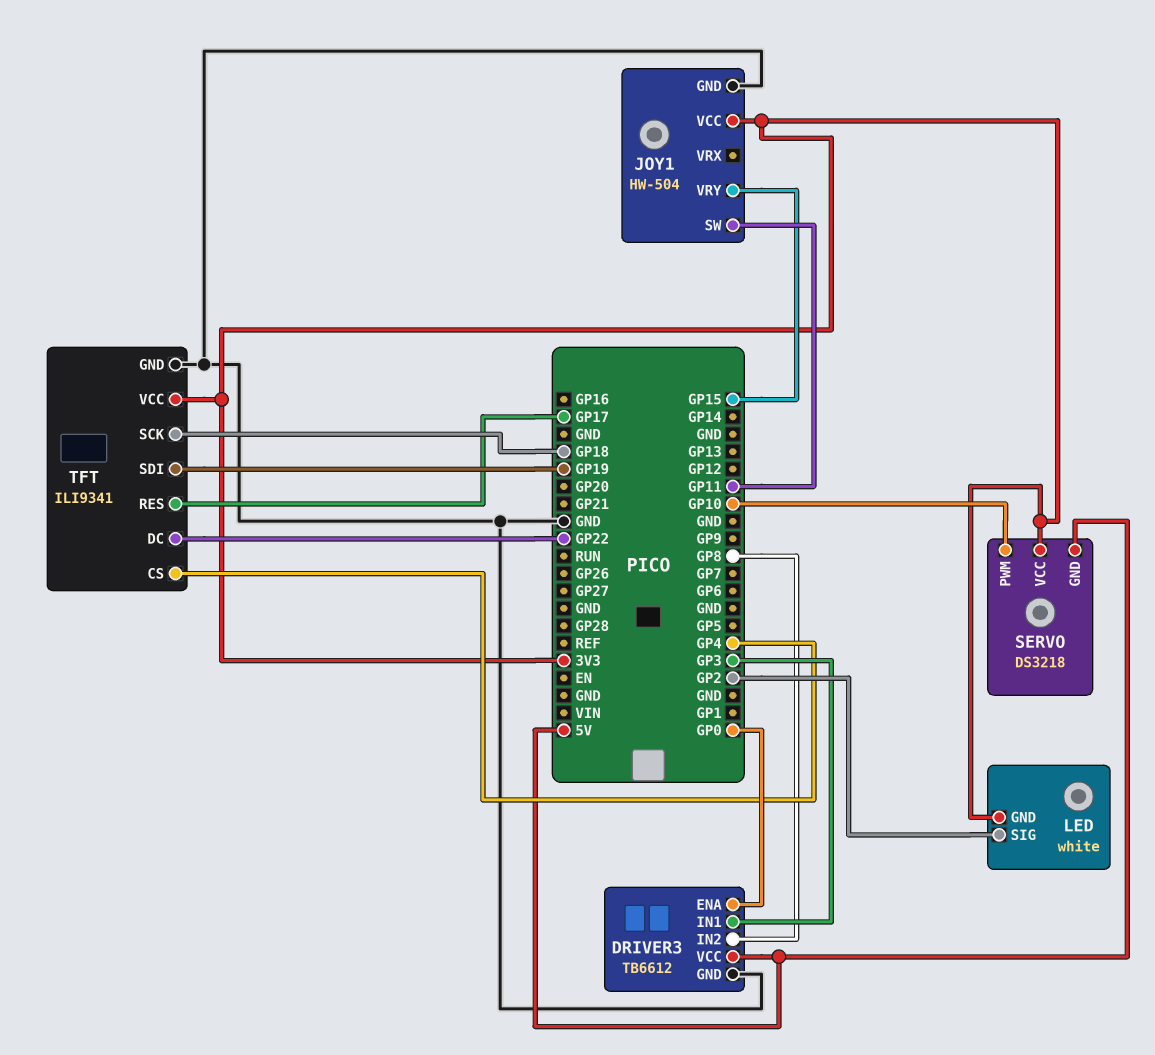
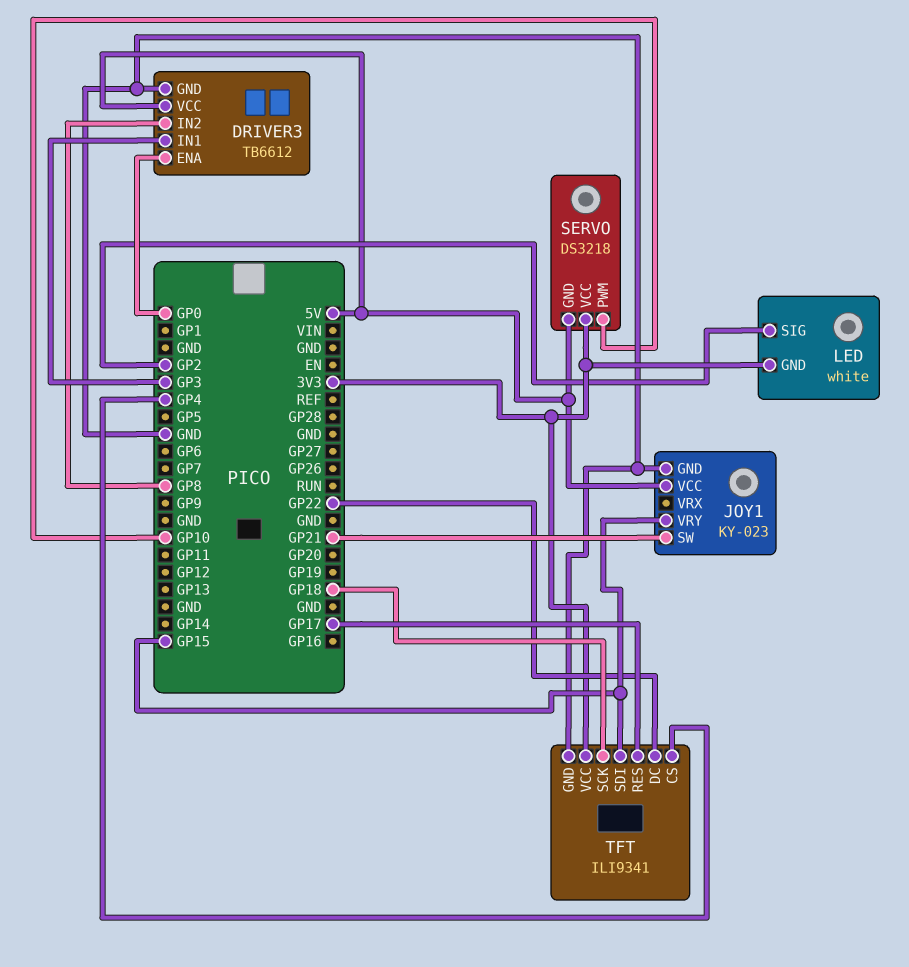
JOY1: HW-504 -> KY-023
JOY1 pin SW: GP11 -> GP21
JOY1 pin VCC: 3V3 -> 5V
TFT pin SDI: GP19 -> GP15

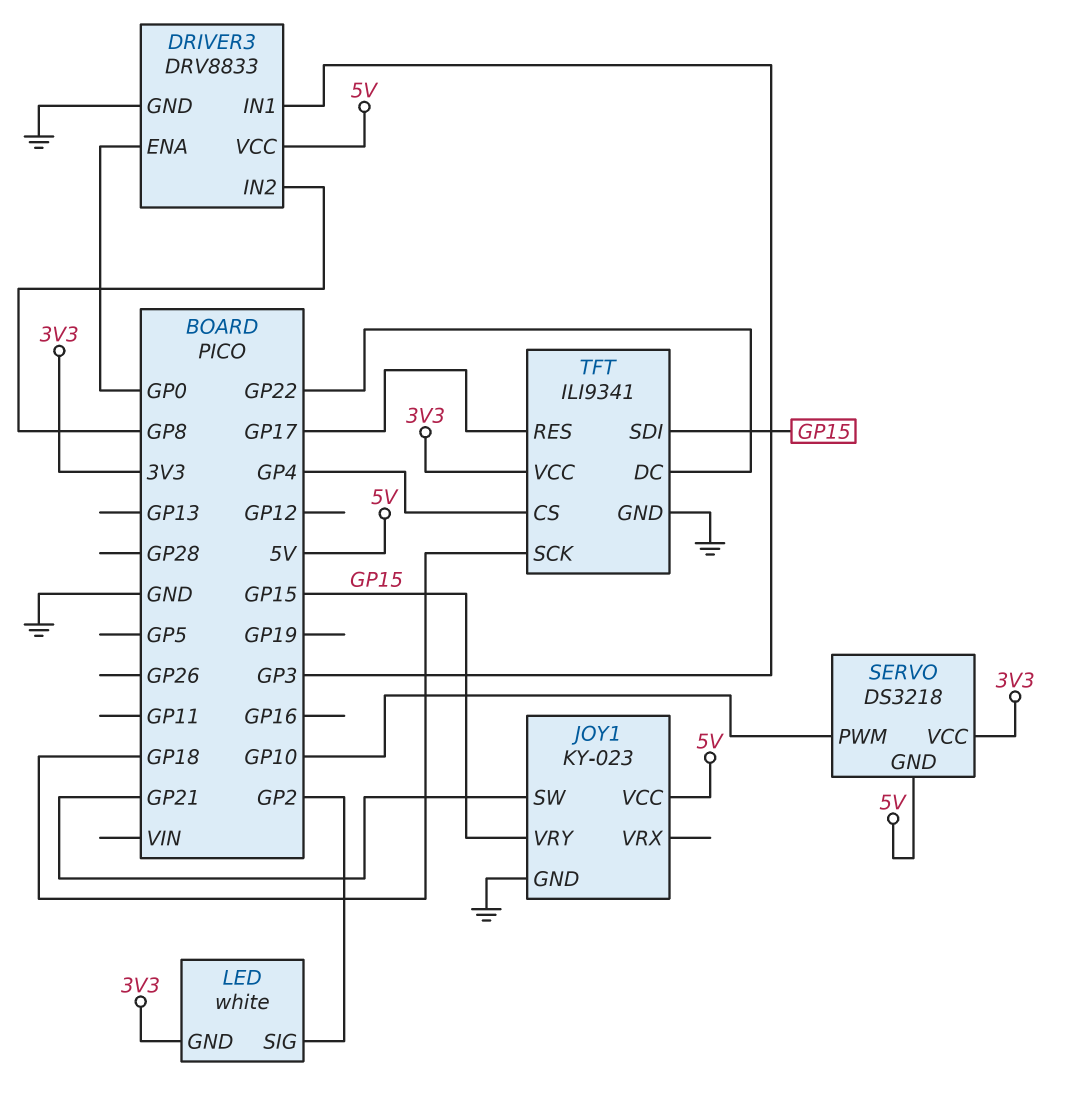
DRIVER3: TB6612 -> DRV8833

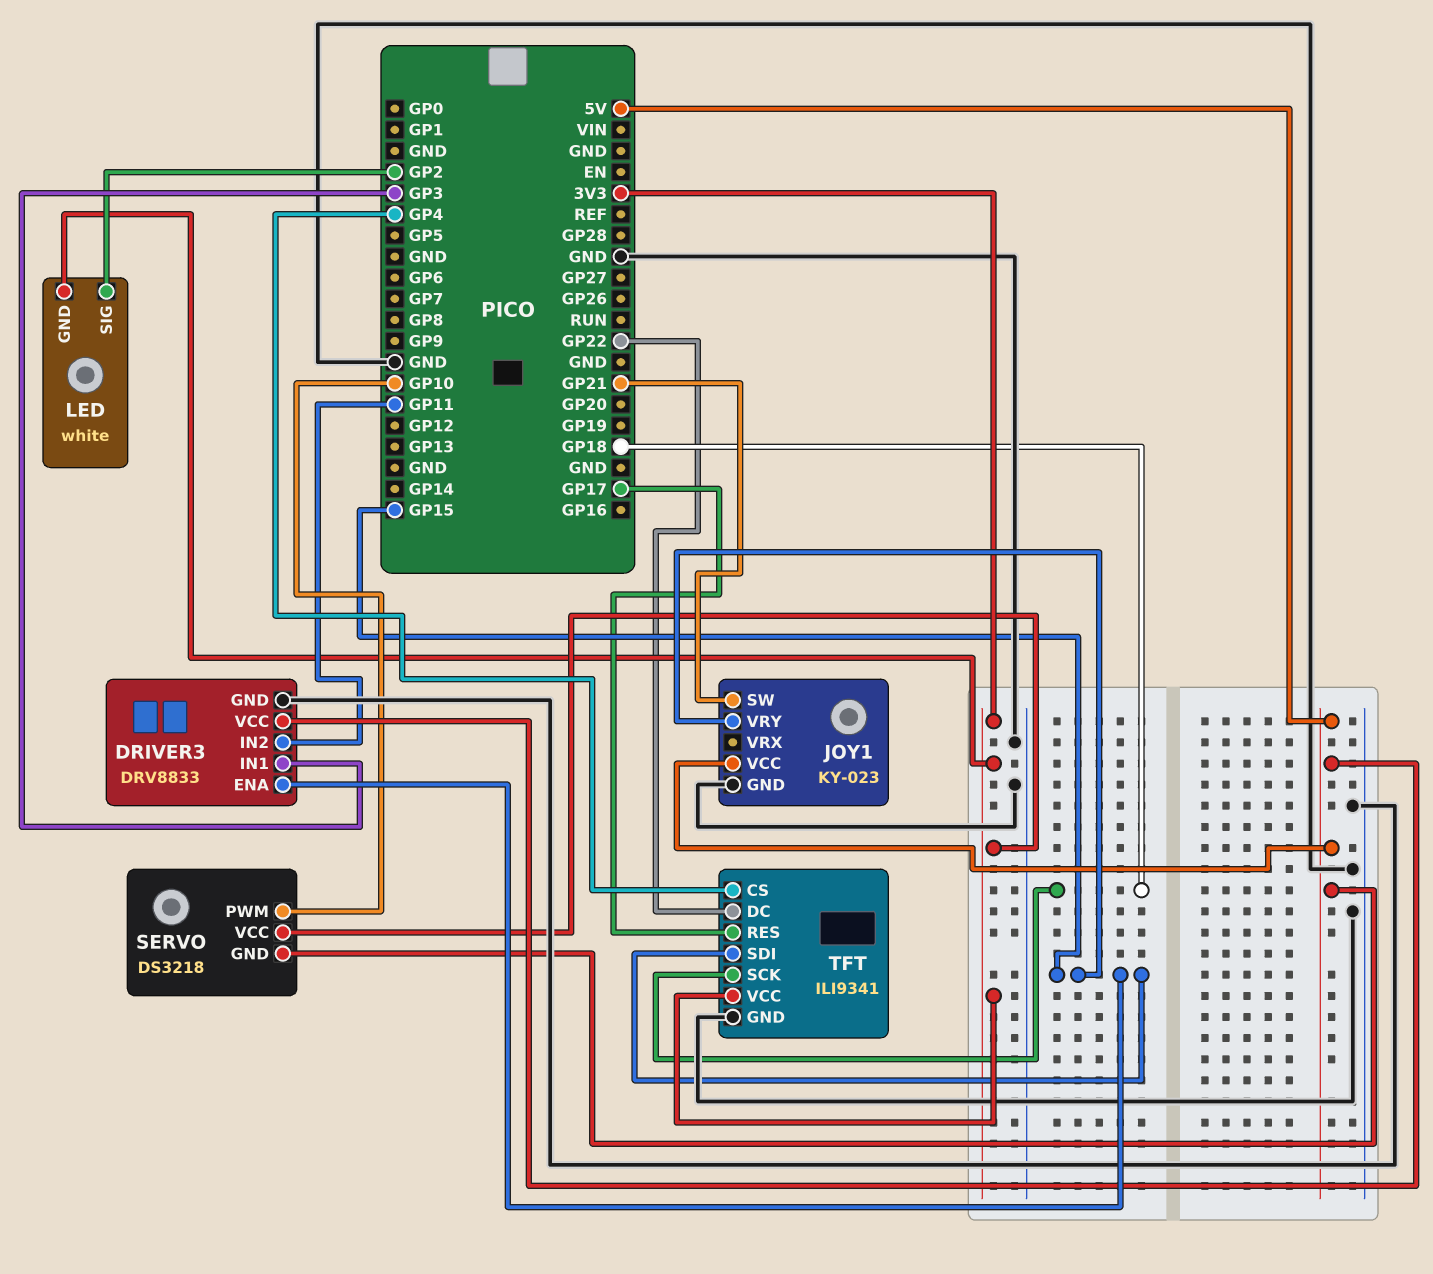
DRIVER3 pin ENA: GP0 -> GP15
DRIVER3 pin IN2: GP8 -> GP11

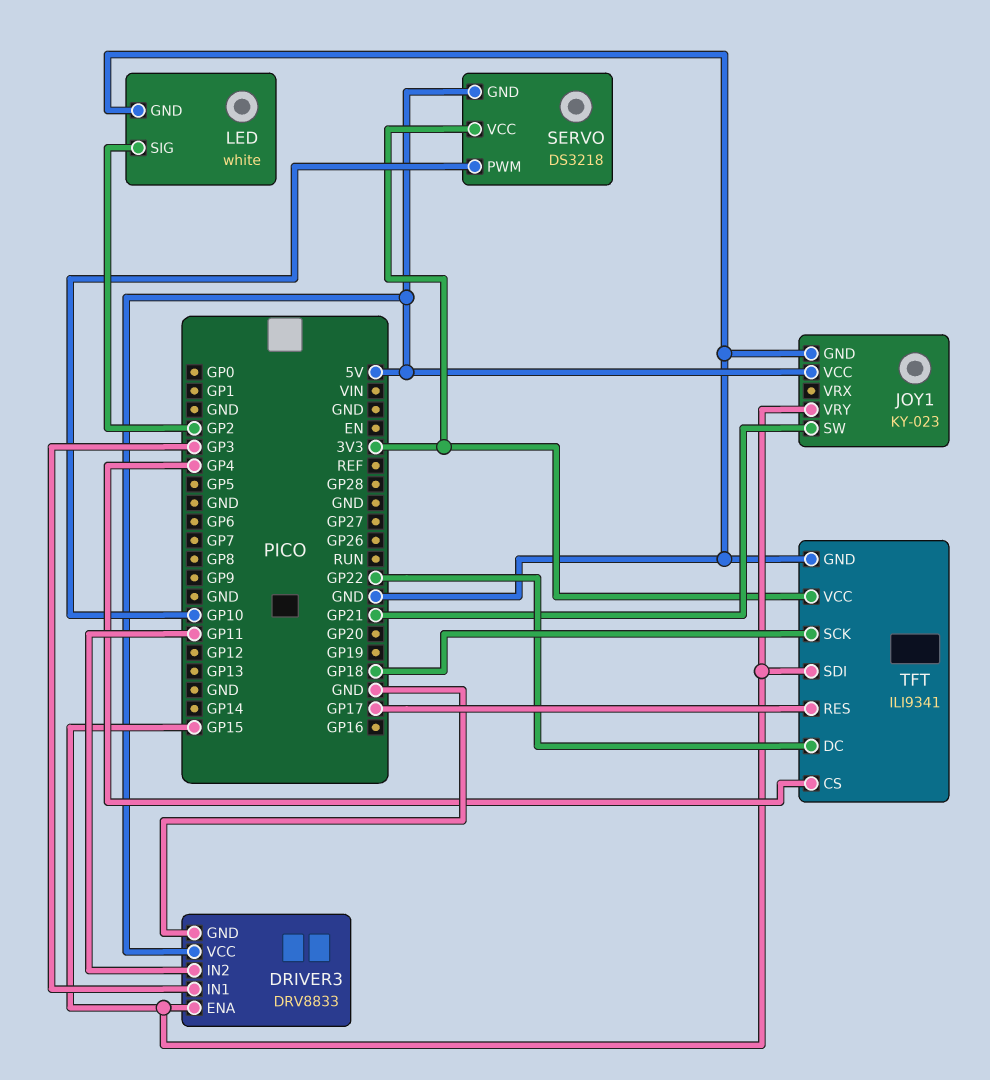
LED pin GND: 3V3 -> GND

